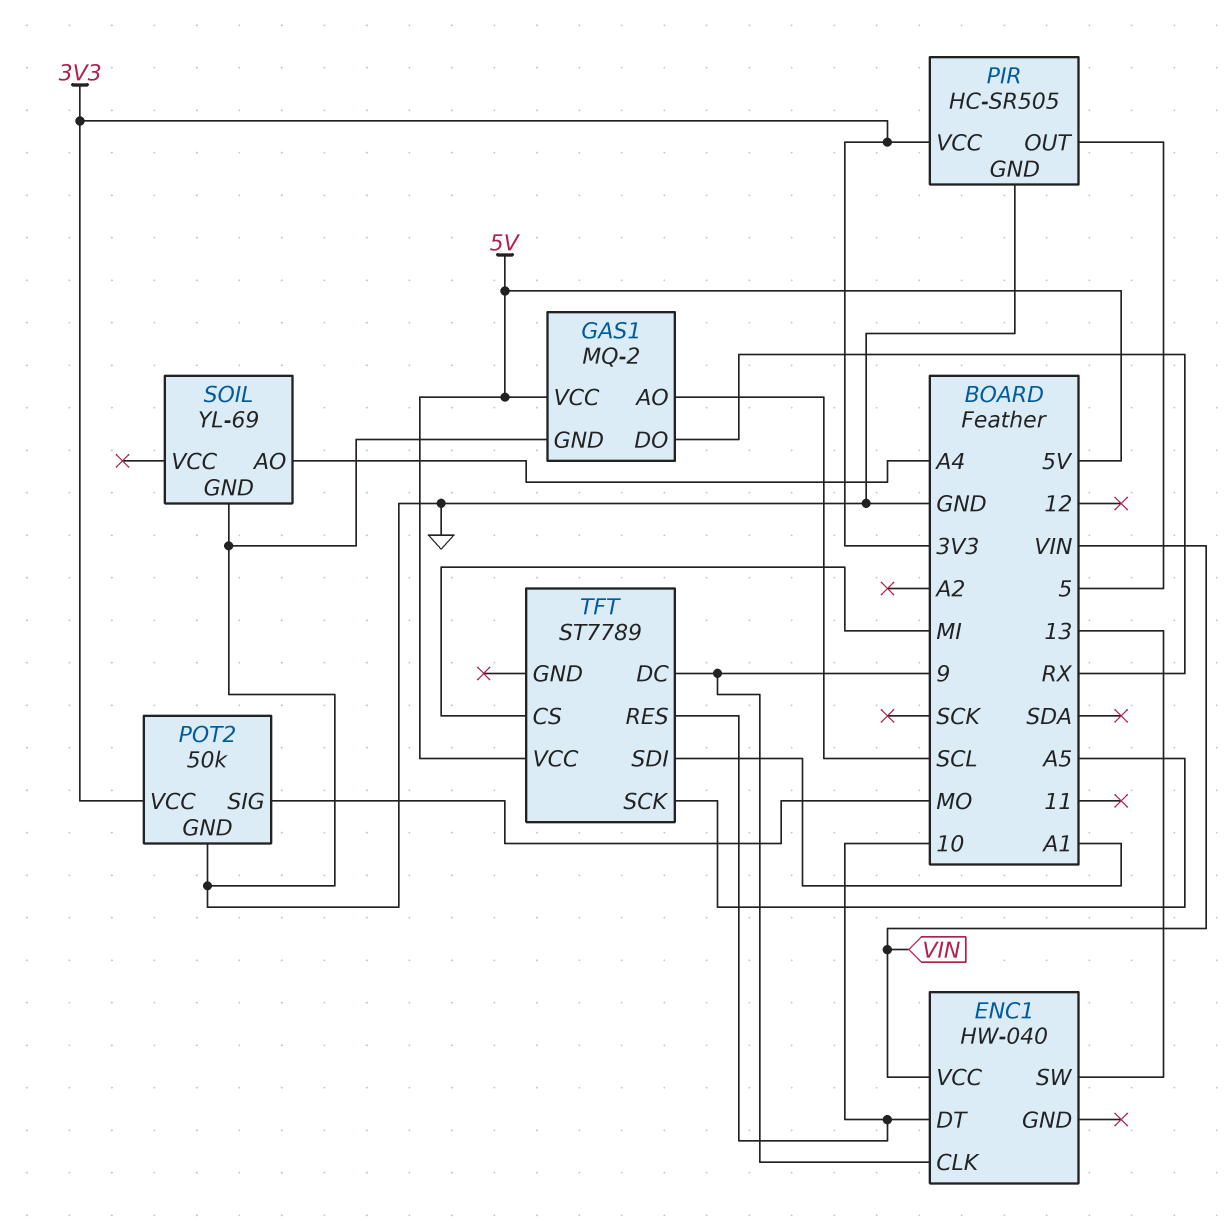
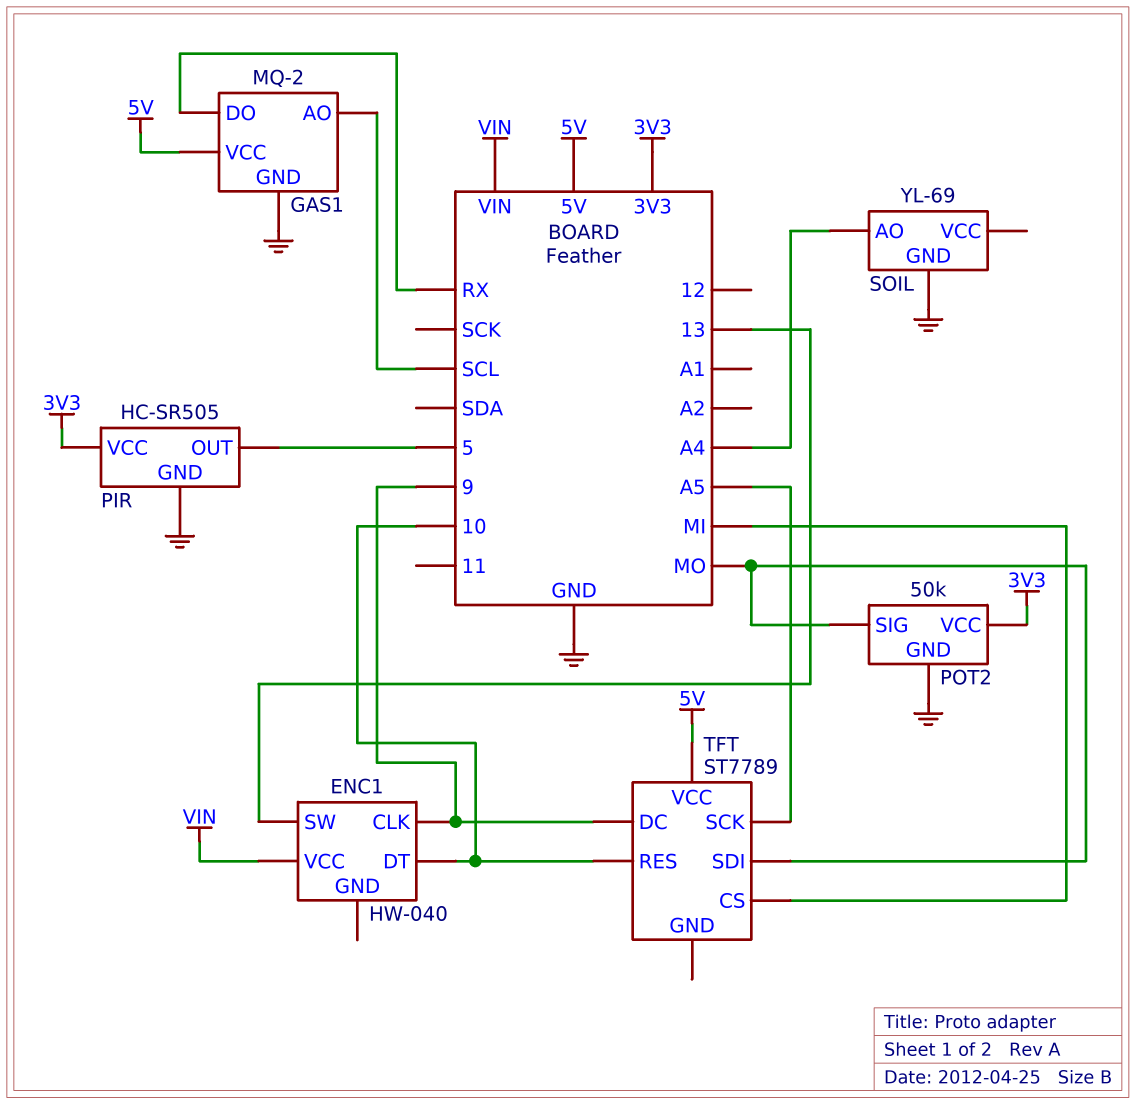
TFT pin SDI: A1 -> MO

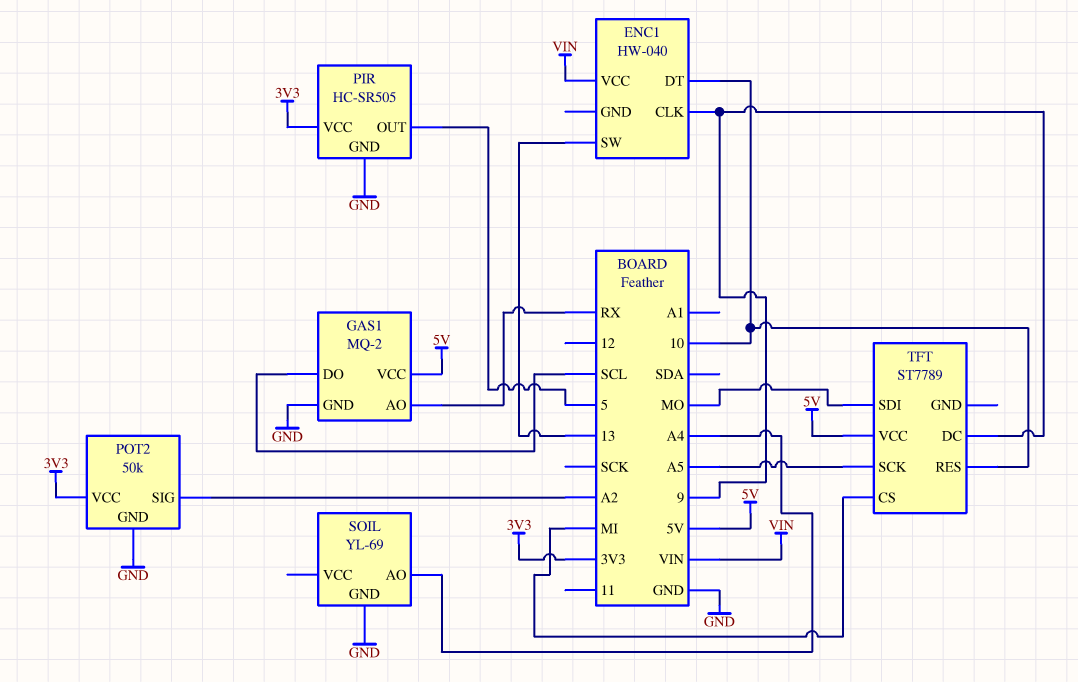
GAS1 pin AO: SCL -> RX
GAS1 pin DO: RX -> SCL
POT2 pin SIG: MO -> A2

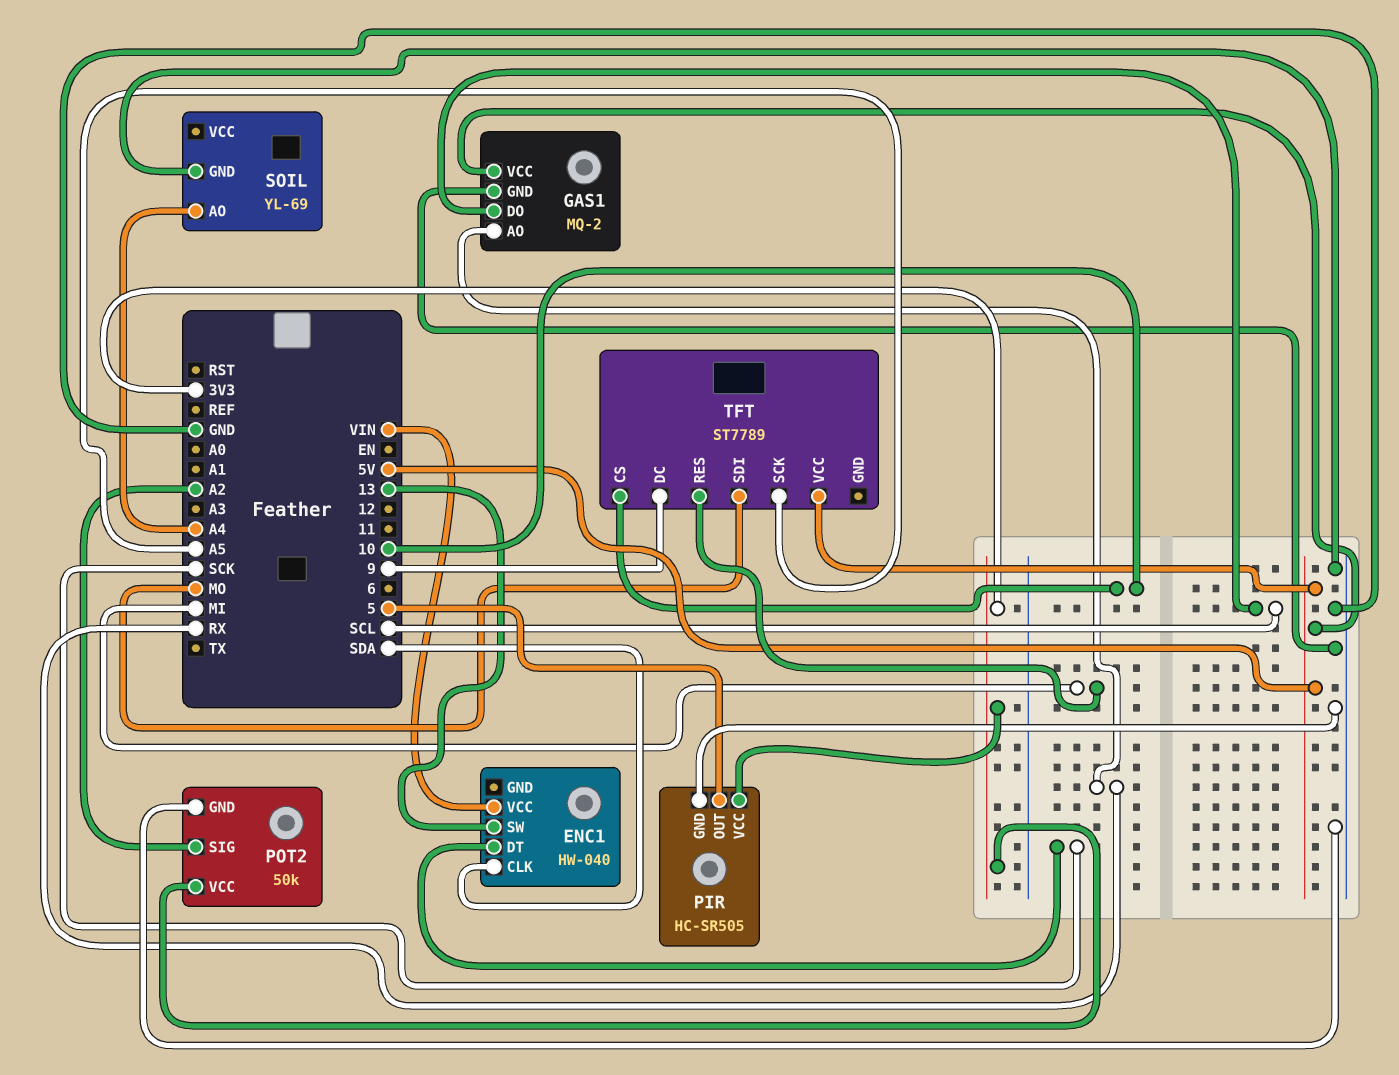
ENC1 pin CLK: 9 -> SDA
ENC1 pin DT: 10 -> SCK
TFT pin CS: MI -> 10
TFT pin RES: 10 -> MI

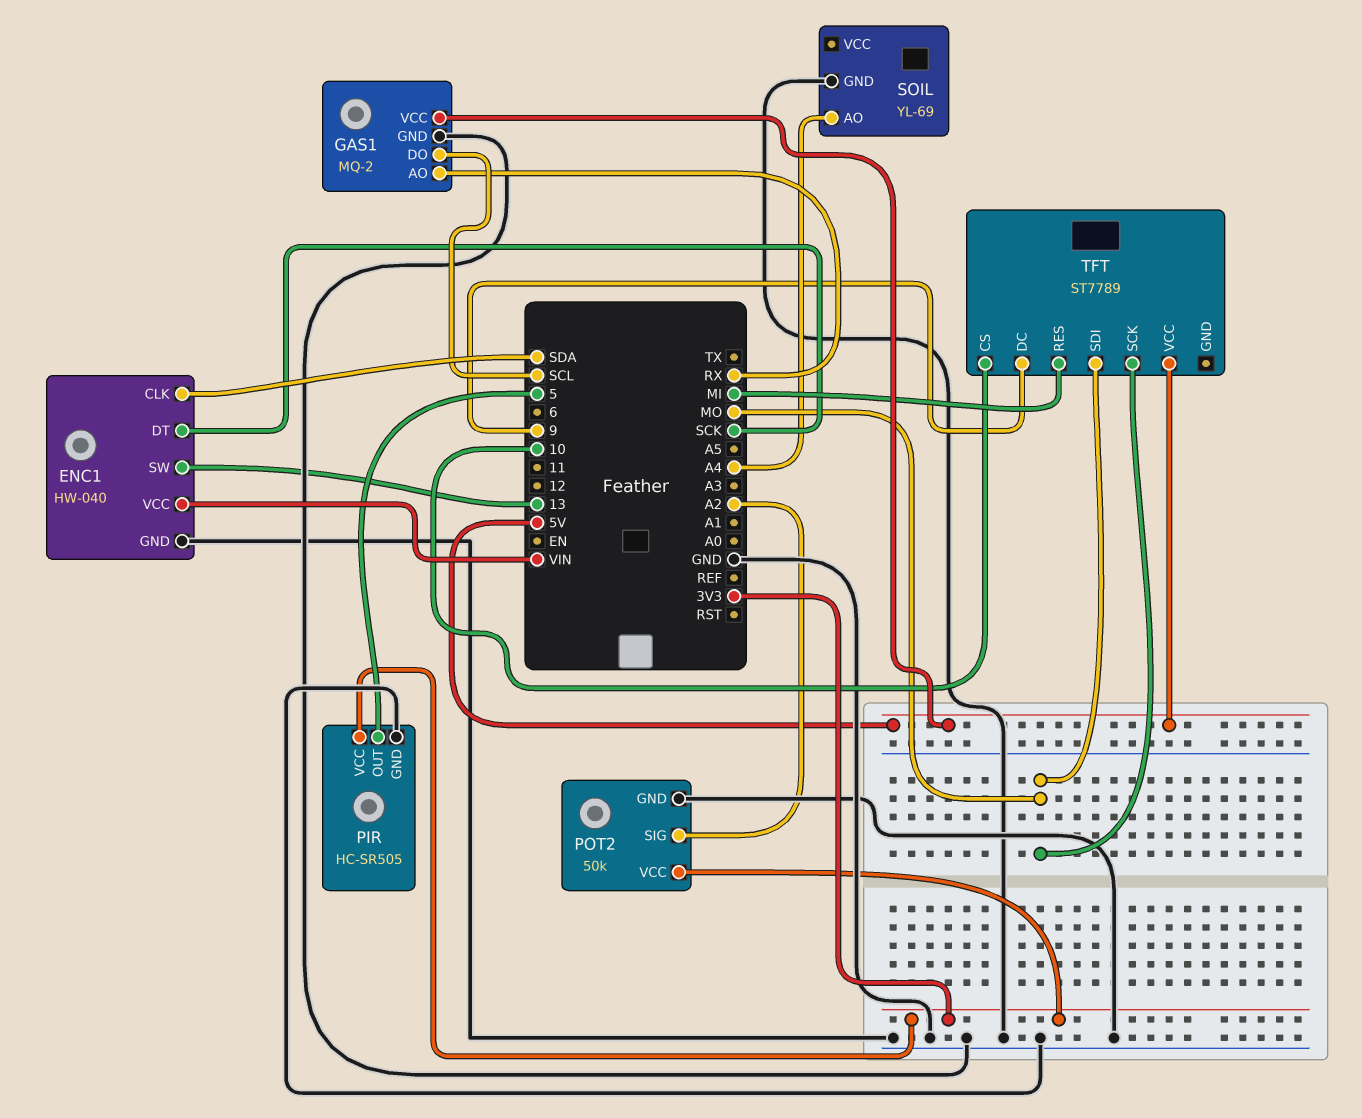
ENC1 pin GND: none -> GND
TFT pin SCK: A5 -> MO

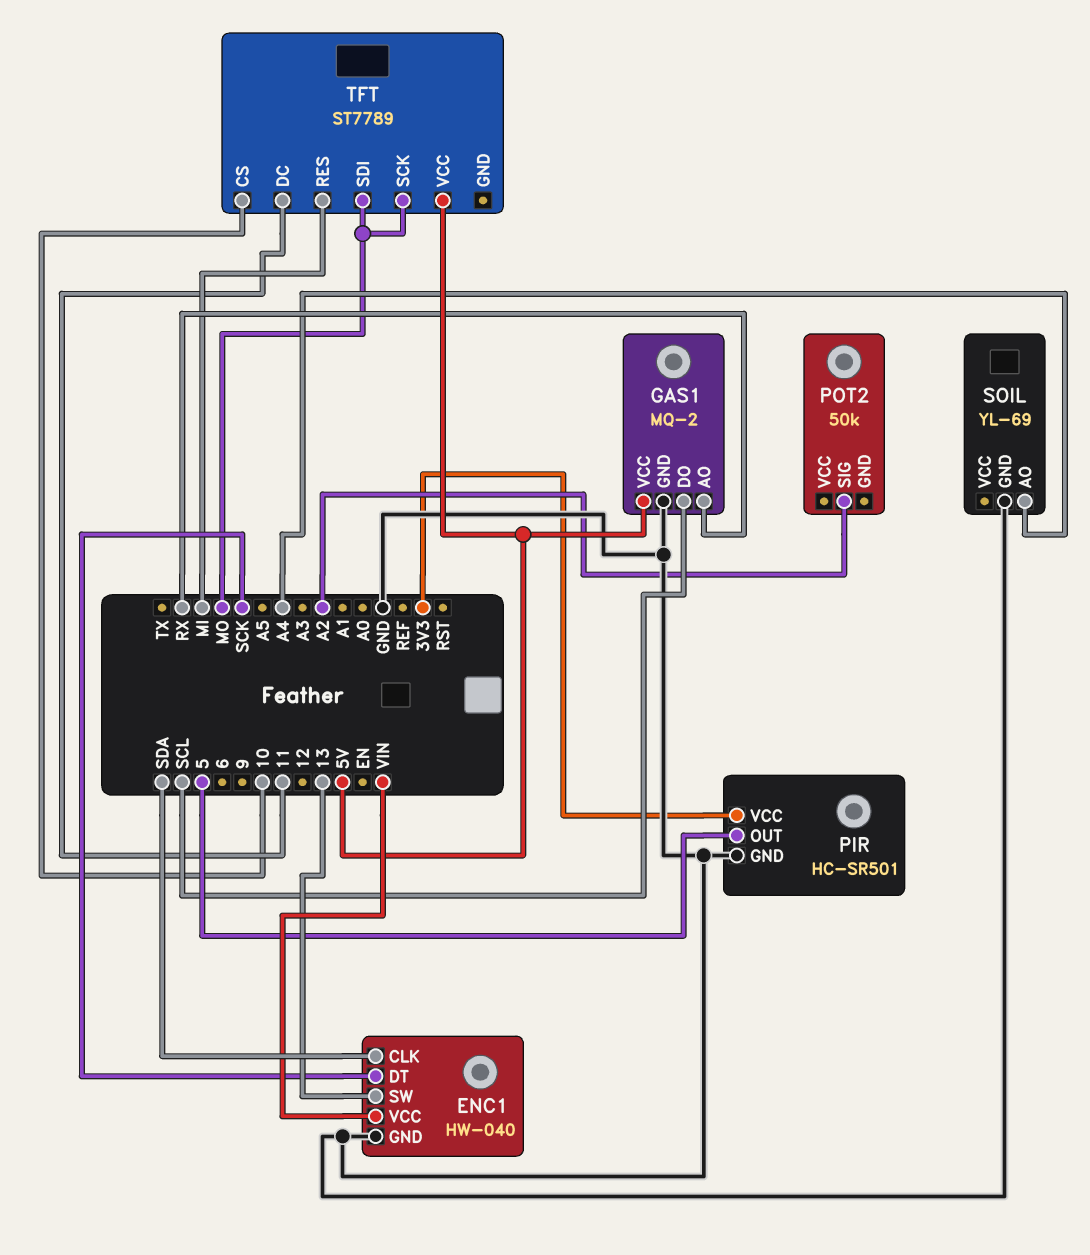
PIR: HC-SR505 -> HC-SR501
POT2 pin GND: GND -> none
POT2 pin VCC: 3V3 -> none
TFT pin DC: 9 -> 11

